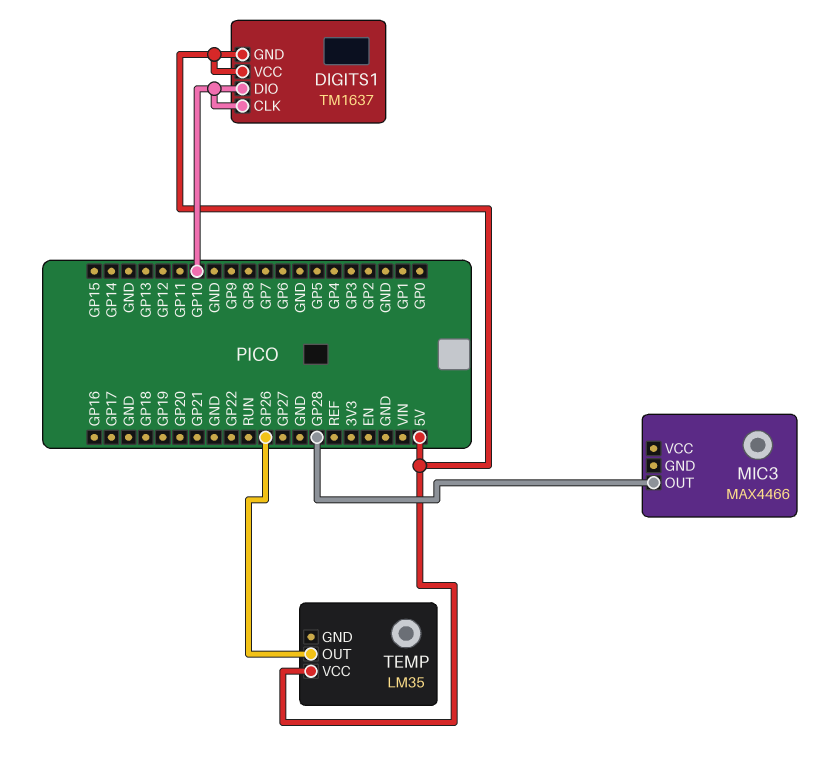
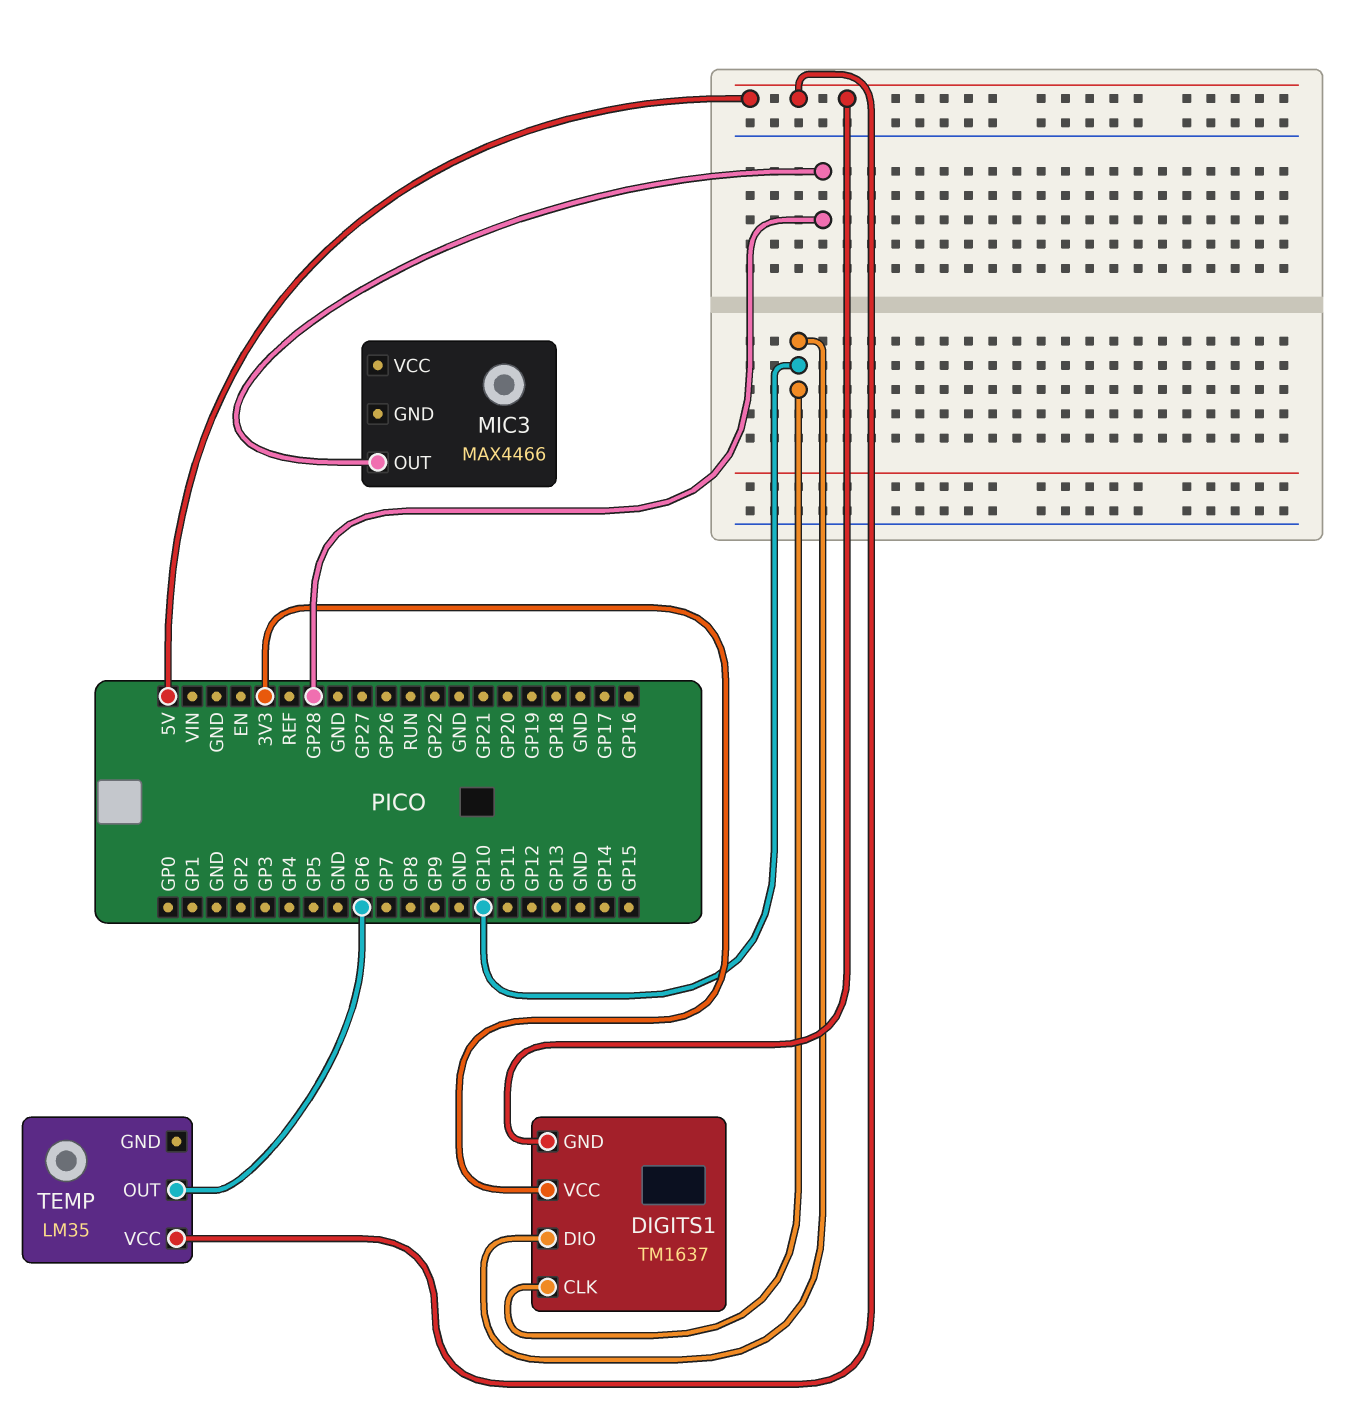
DIGITS1 pin VCC: 5V -> 3V3
TEMP pin OUT: GP26 -> GP6

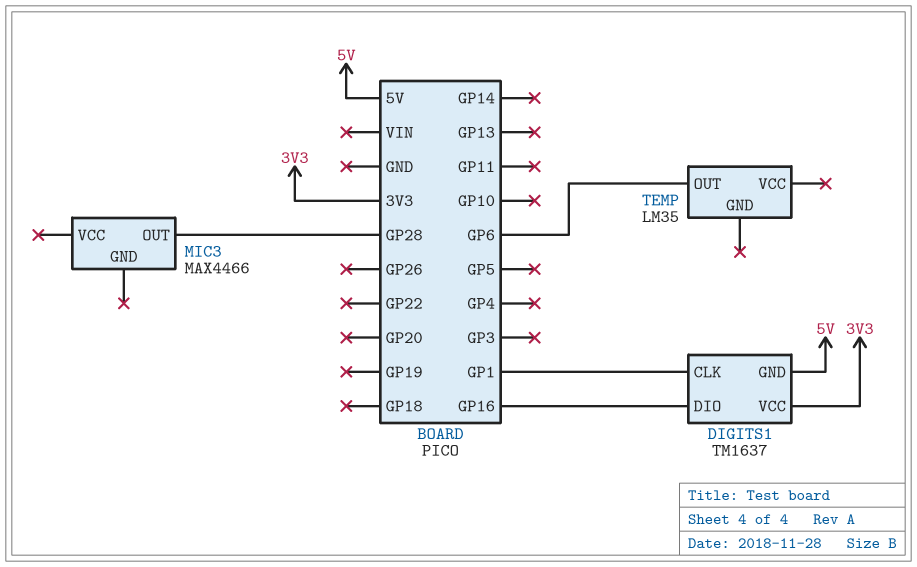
DIGITS1 pin CLK: GP10 -> GP1
DIGITS1 pin DIO: GP10 -> GP16
TEMP pin VCC: 5V -> none

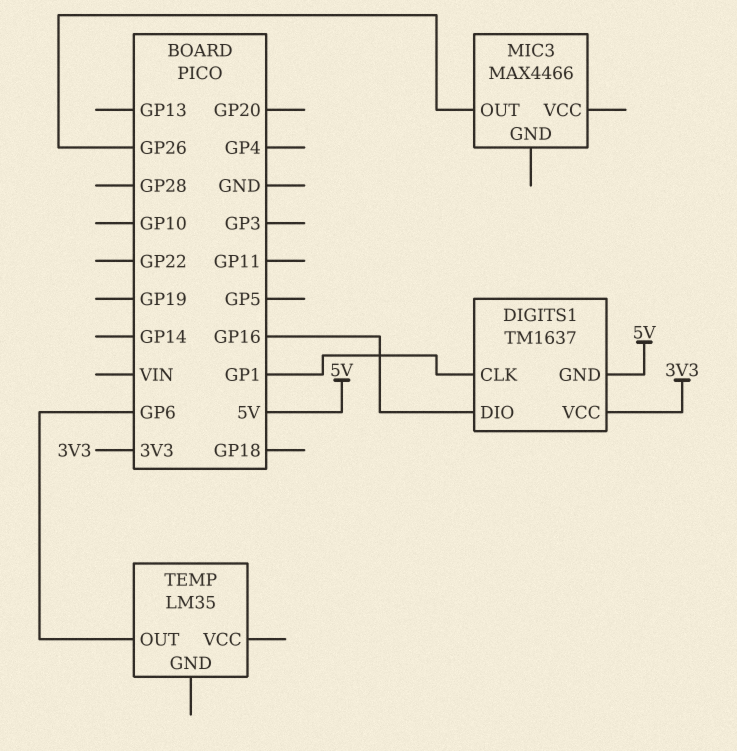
MIC3 pin OUT: GP28 -> GP26

